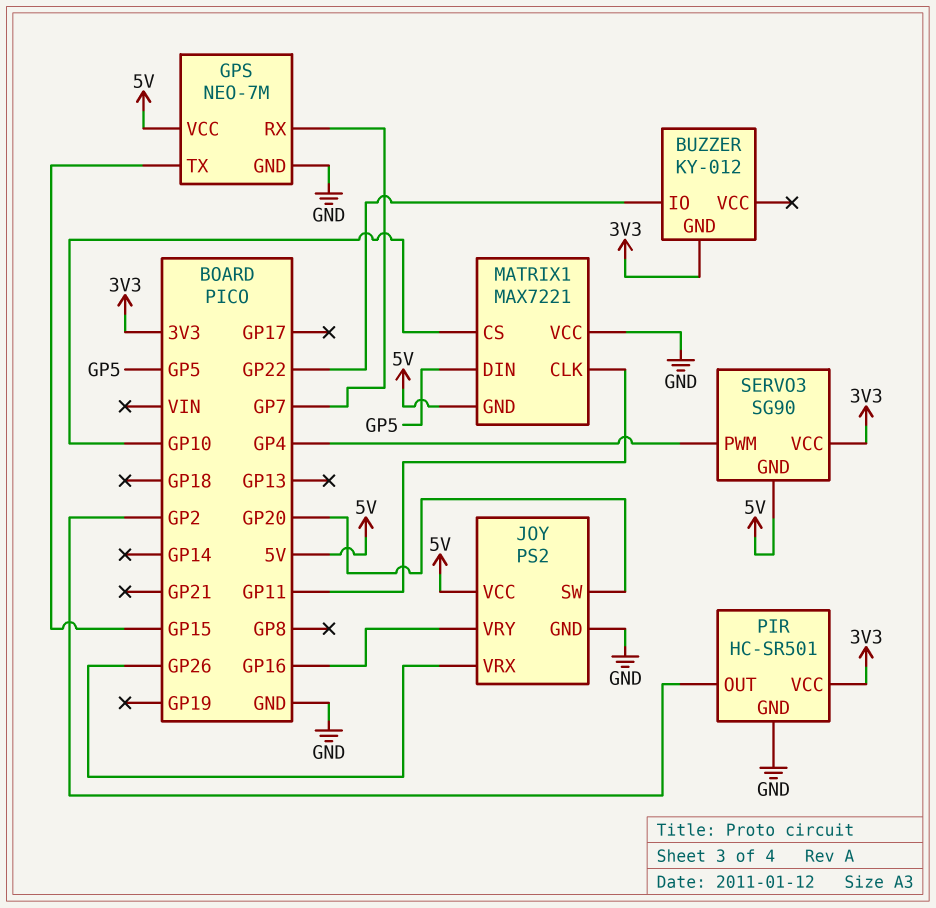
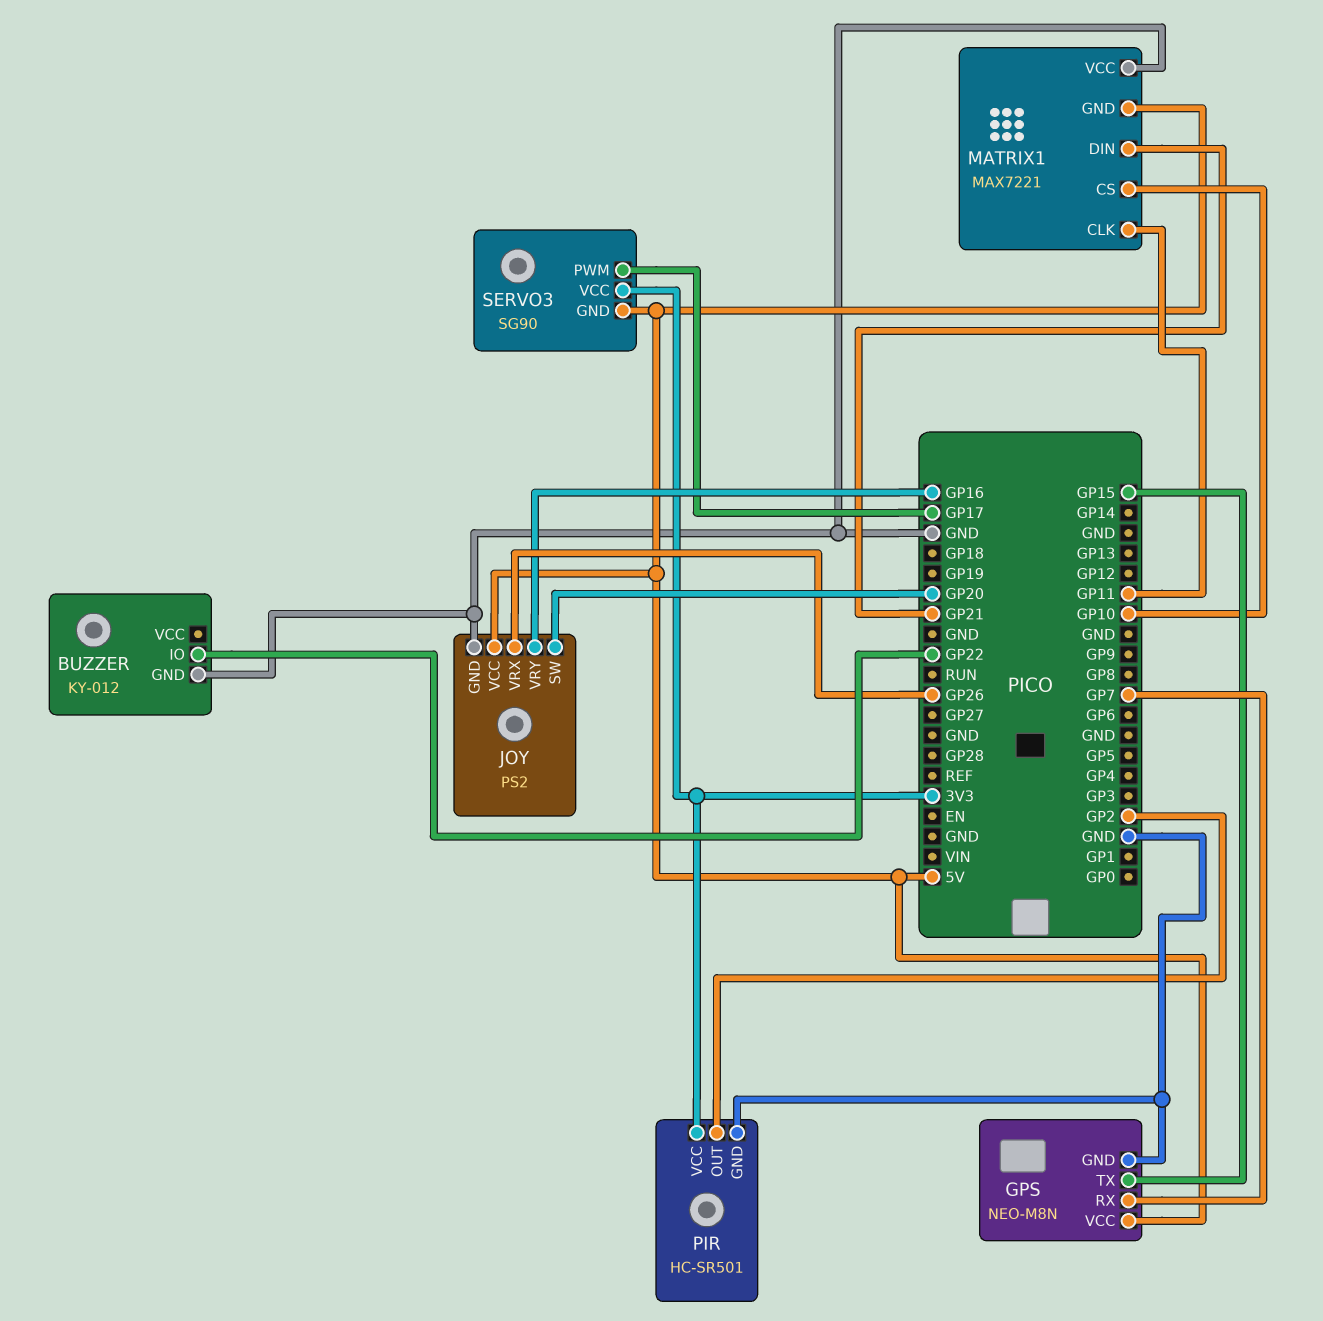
BUZZER pin GND: 3V3 -> GND
GPS: NEO-7M -> NEO-M8N
MATRIX1 pin DIN: GP5 -> GP21
SERVO3 pin PWM: GP4 -> GP17

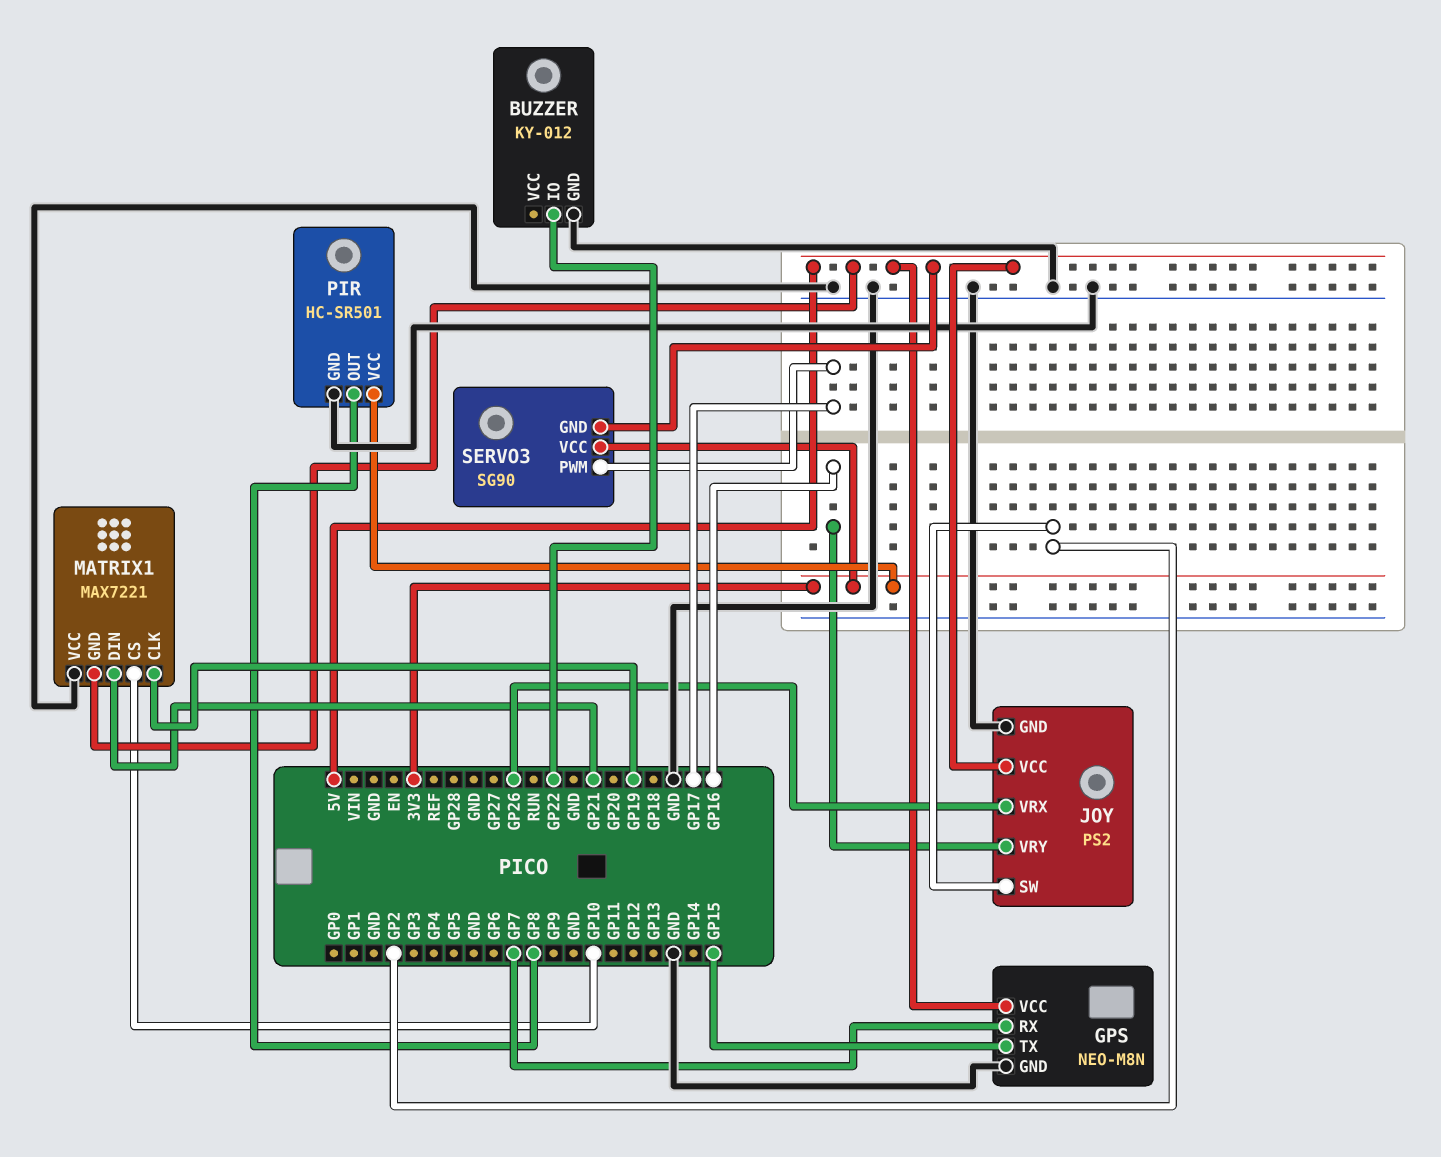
JOY pin SW: GP20 -> GP2
MATRIX1 pin CLK: GP11 -> GP19
PIR pin OUT: GP2 -> GP8

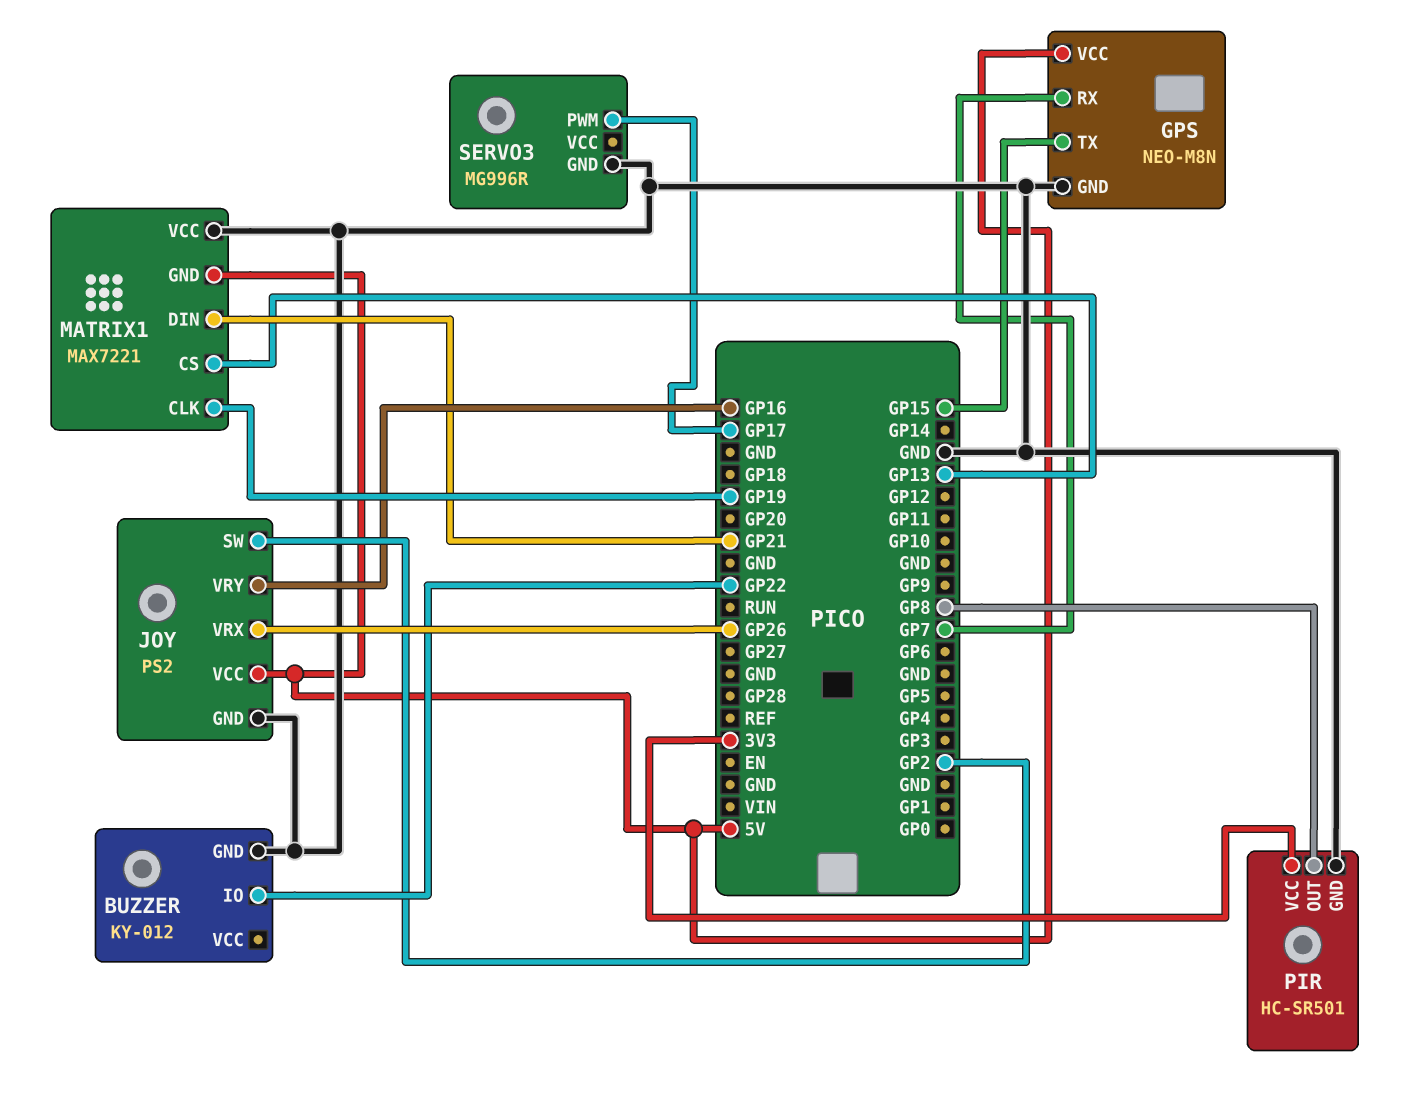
MATRIX1 pin CS: GP10 -> GP13
SERVO3: SG90 -> MG996R
SERVO3 pin GND: 5V -> GND
SERVO3 pin VCC: 3V3 -> none

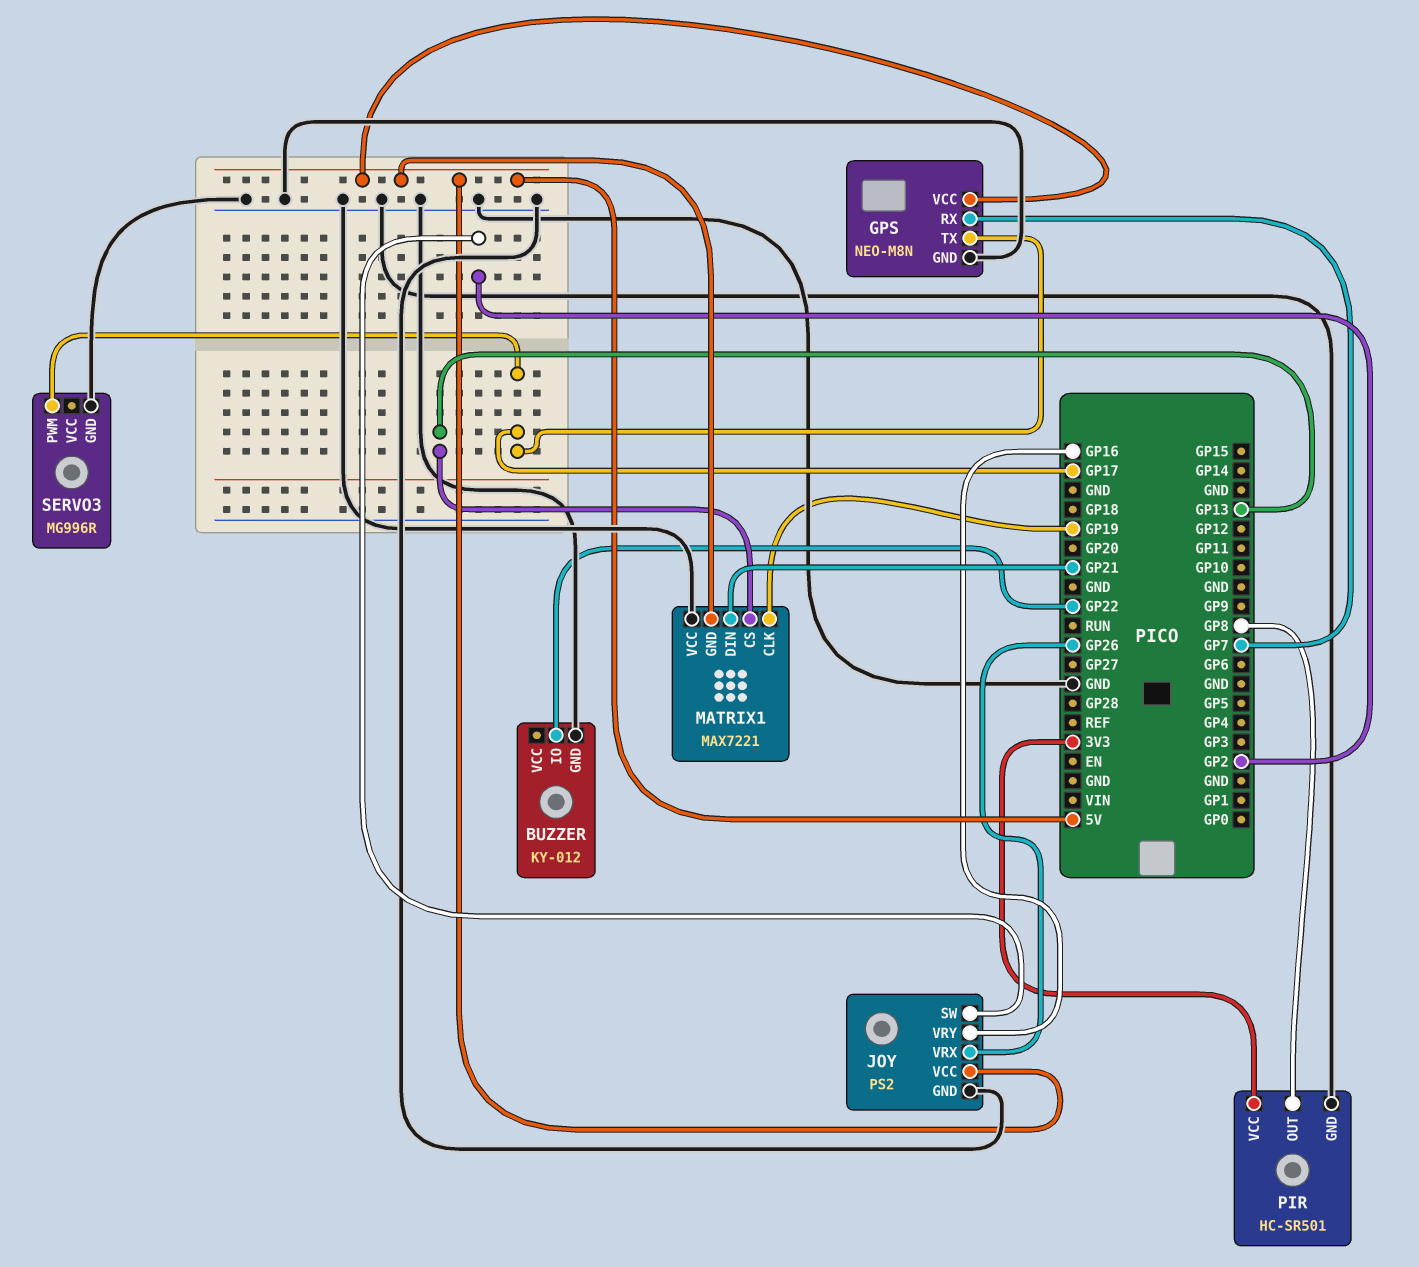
GPS pin TX: GP15 -> GP17

